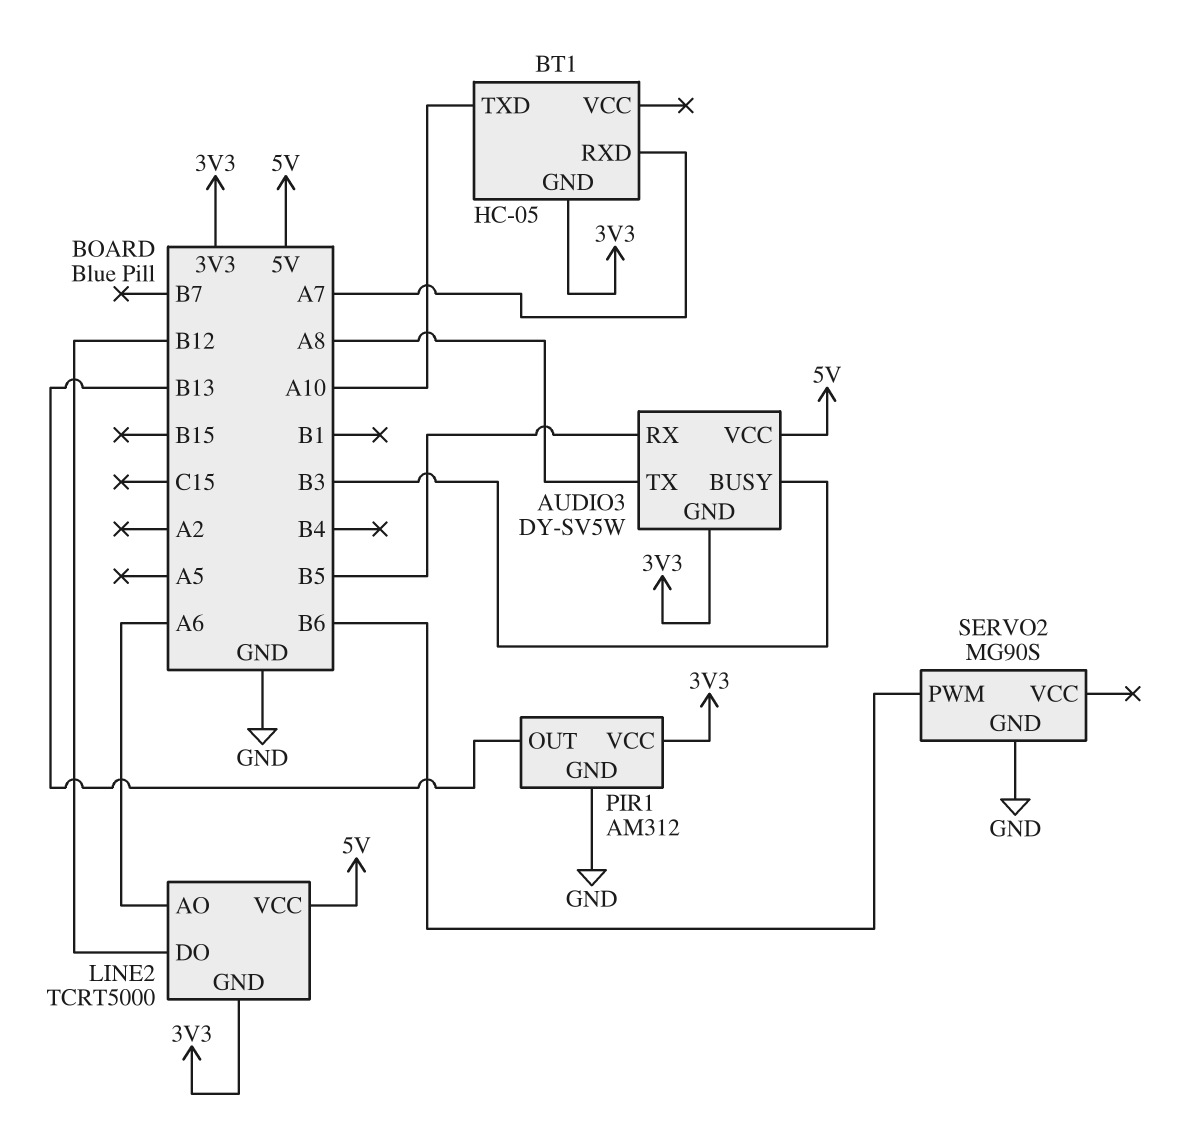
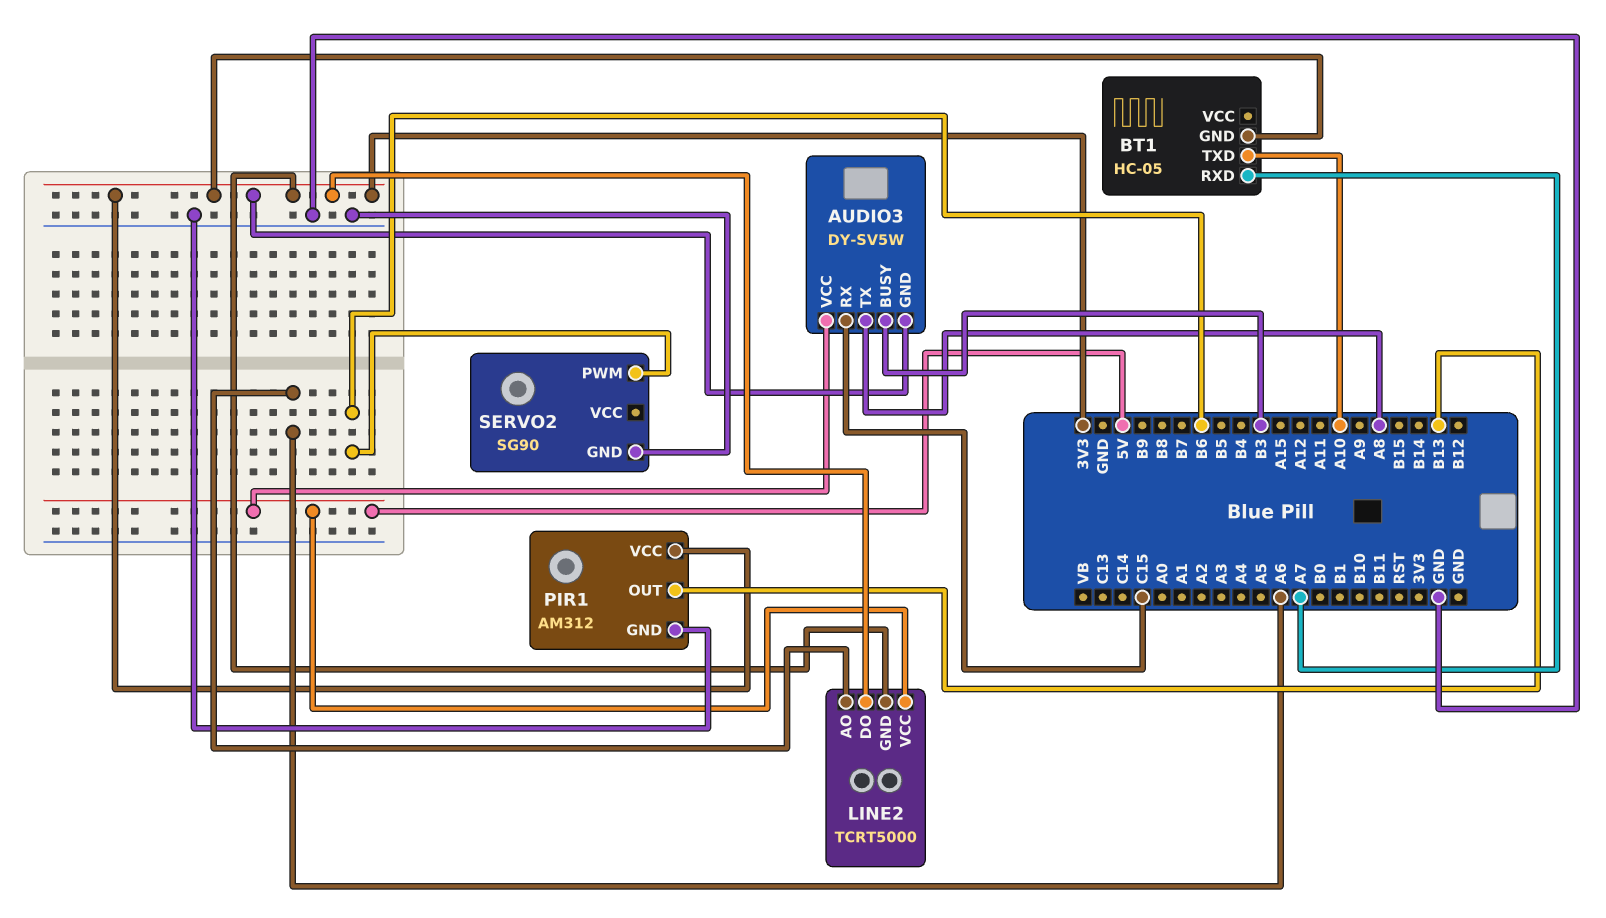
AUDIO3 pin RX: B5 -> C15
LINE2 pin DO: B12 -> 3V3
SERVO2: MG90S -> SG90

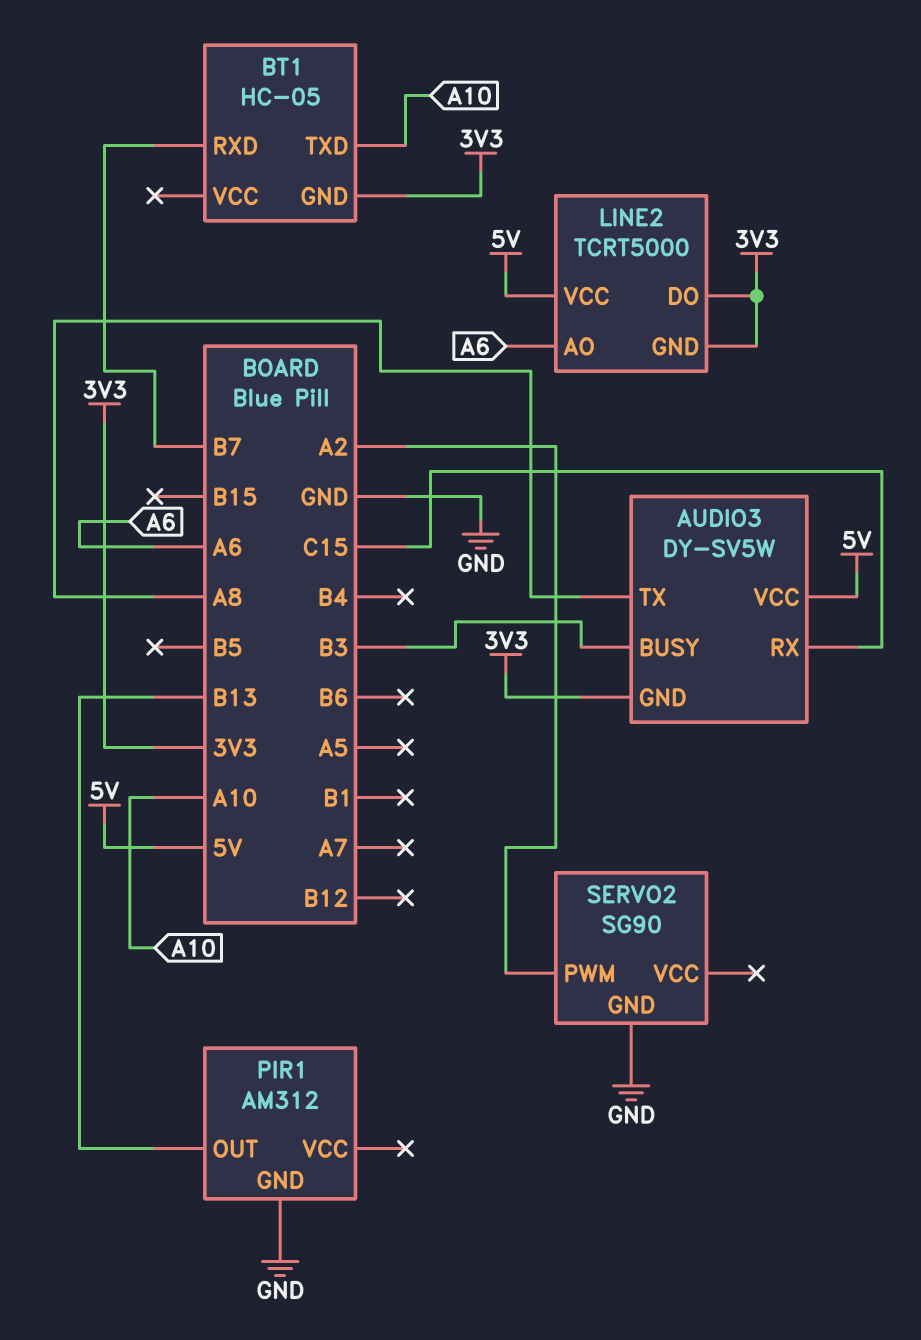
BT1 pin RXD: A7 -> B7
PIR1 pin VCC: 3V3 -> none
SERVO2 pin PWM: B6 -> A2

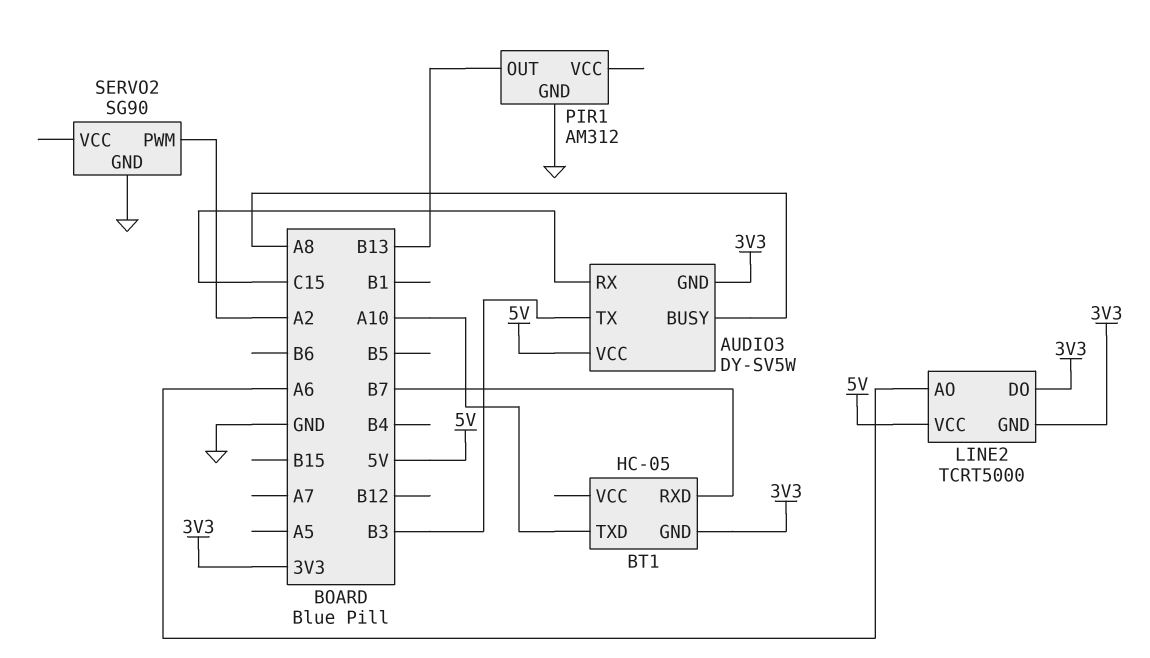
AUDIO3 pin BUSY: B3 -> A8
AUDIO3 pin TX: A8 -> B3

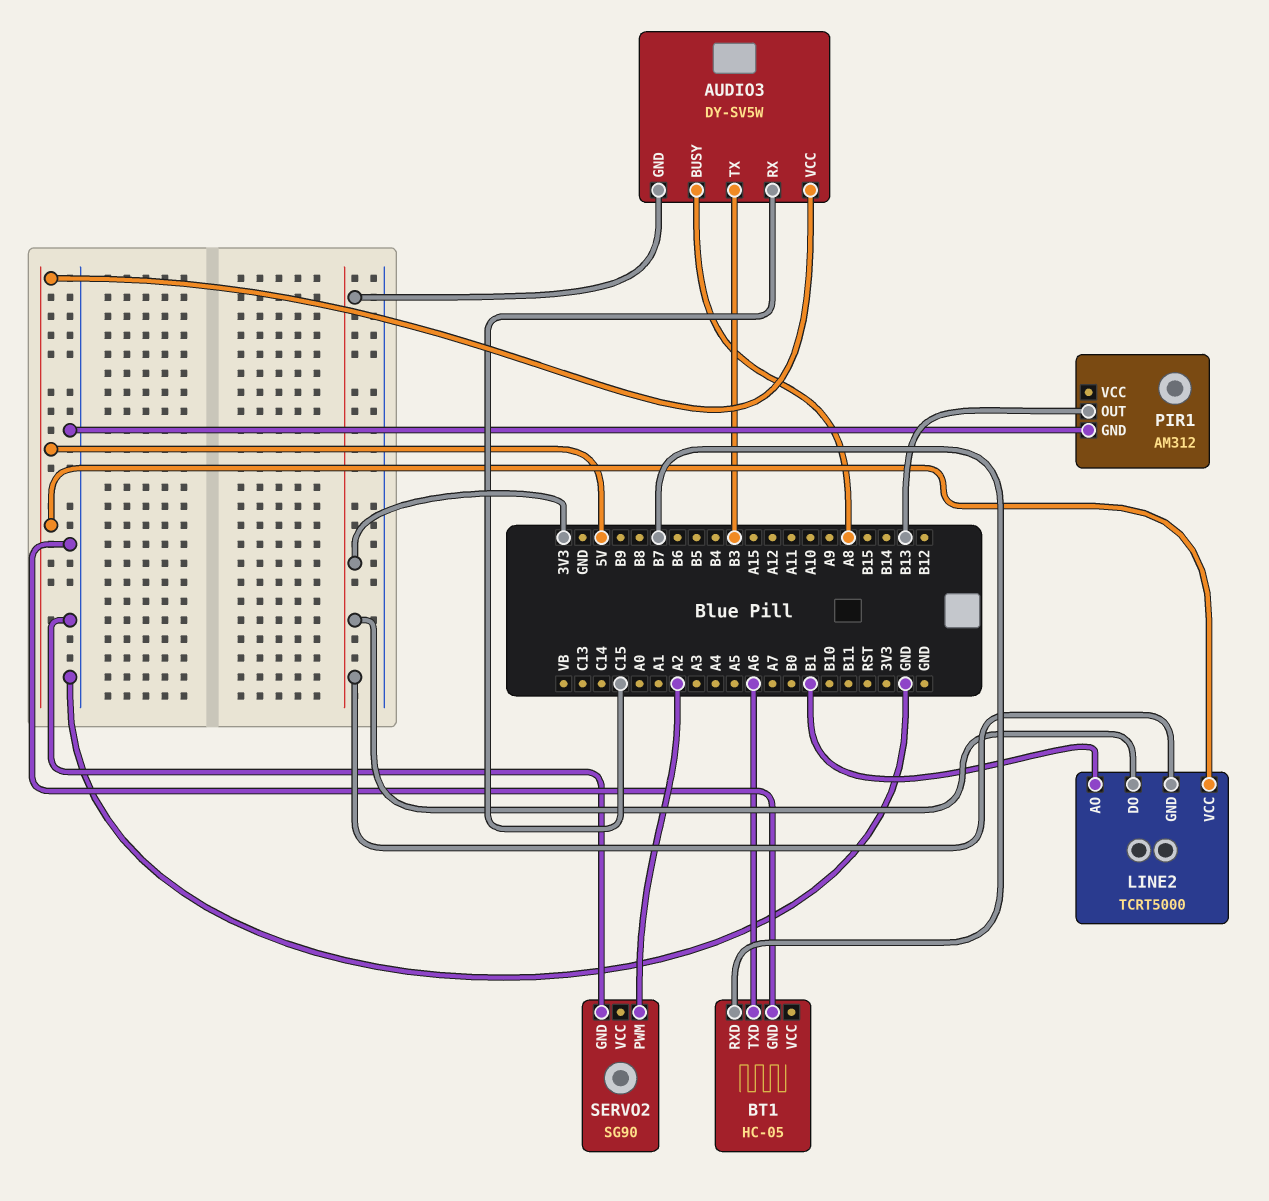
BT1 pin GND: 3V3 -> GND
BT1 pin TXD: A10 -> A6
LINE2 pin AO: A6 -> B1

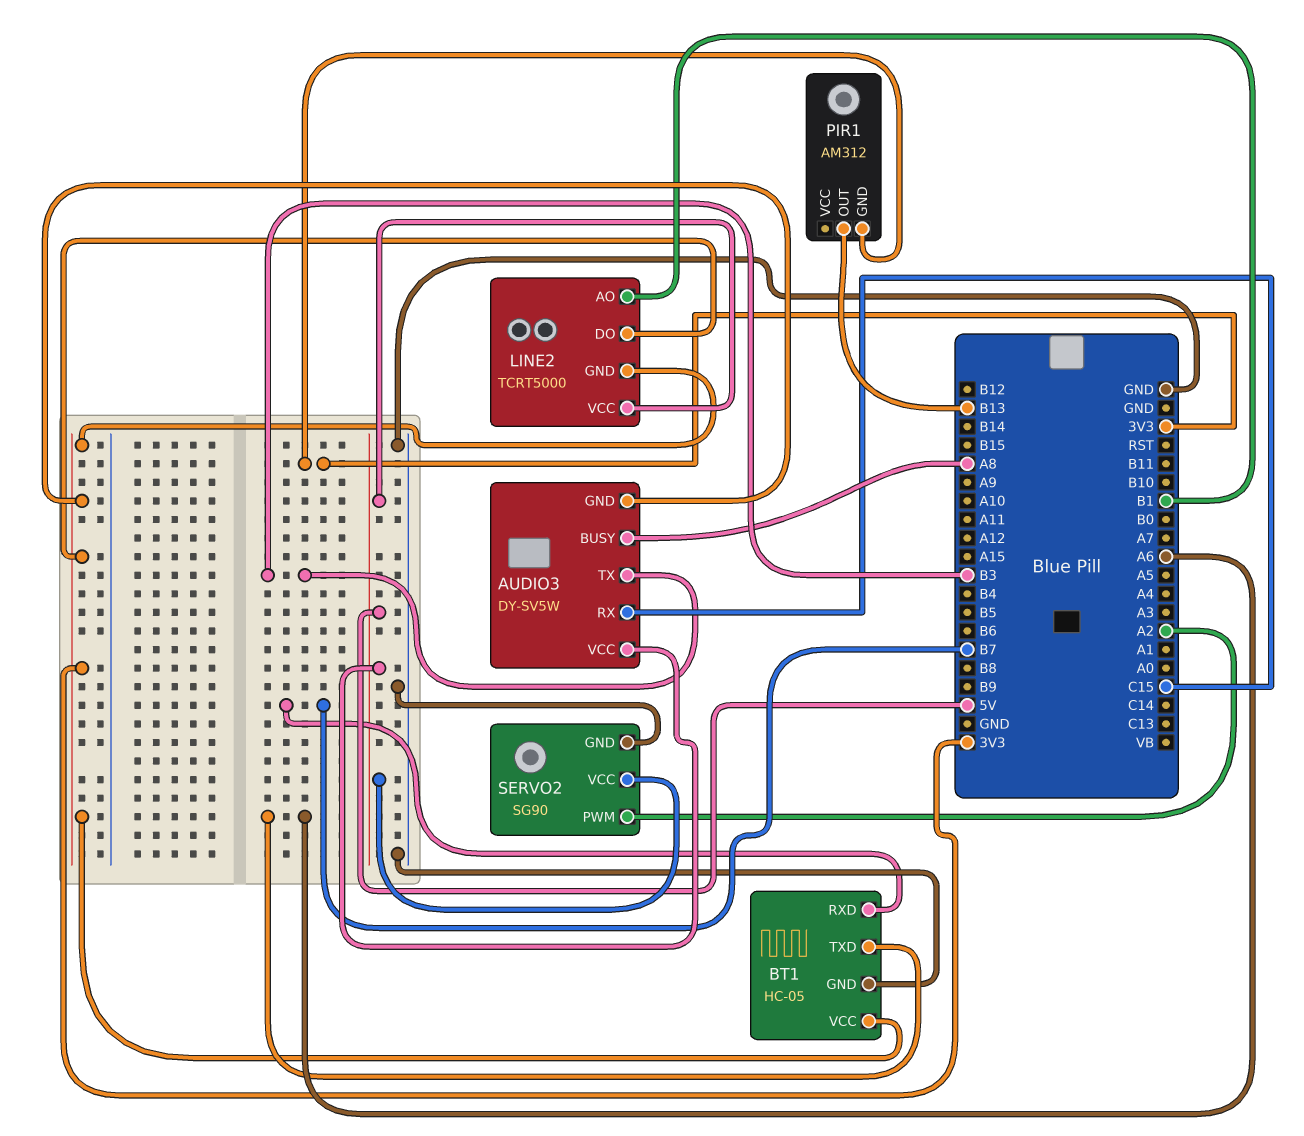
BT1 pin VCC: none -> 3V3
PIR1 pin GND: GND -> 3V3
SERVO2 pin VCC: none -> 5V

